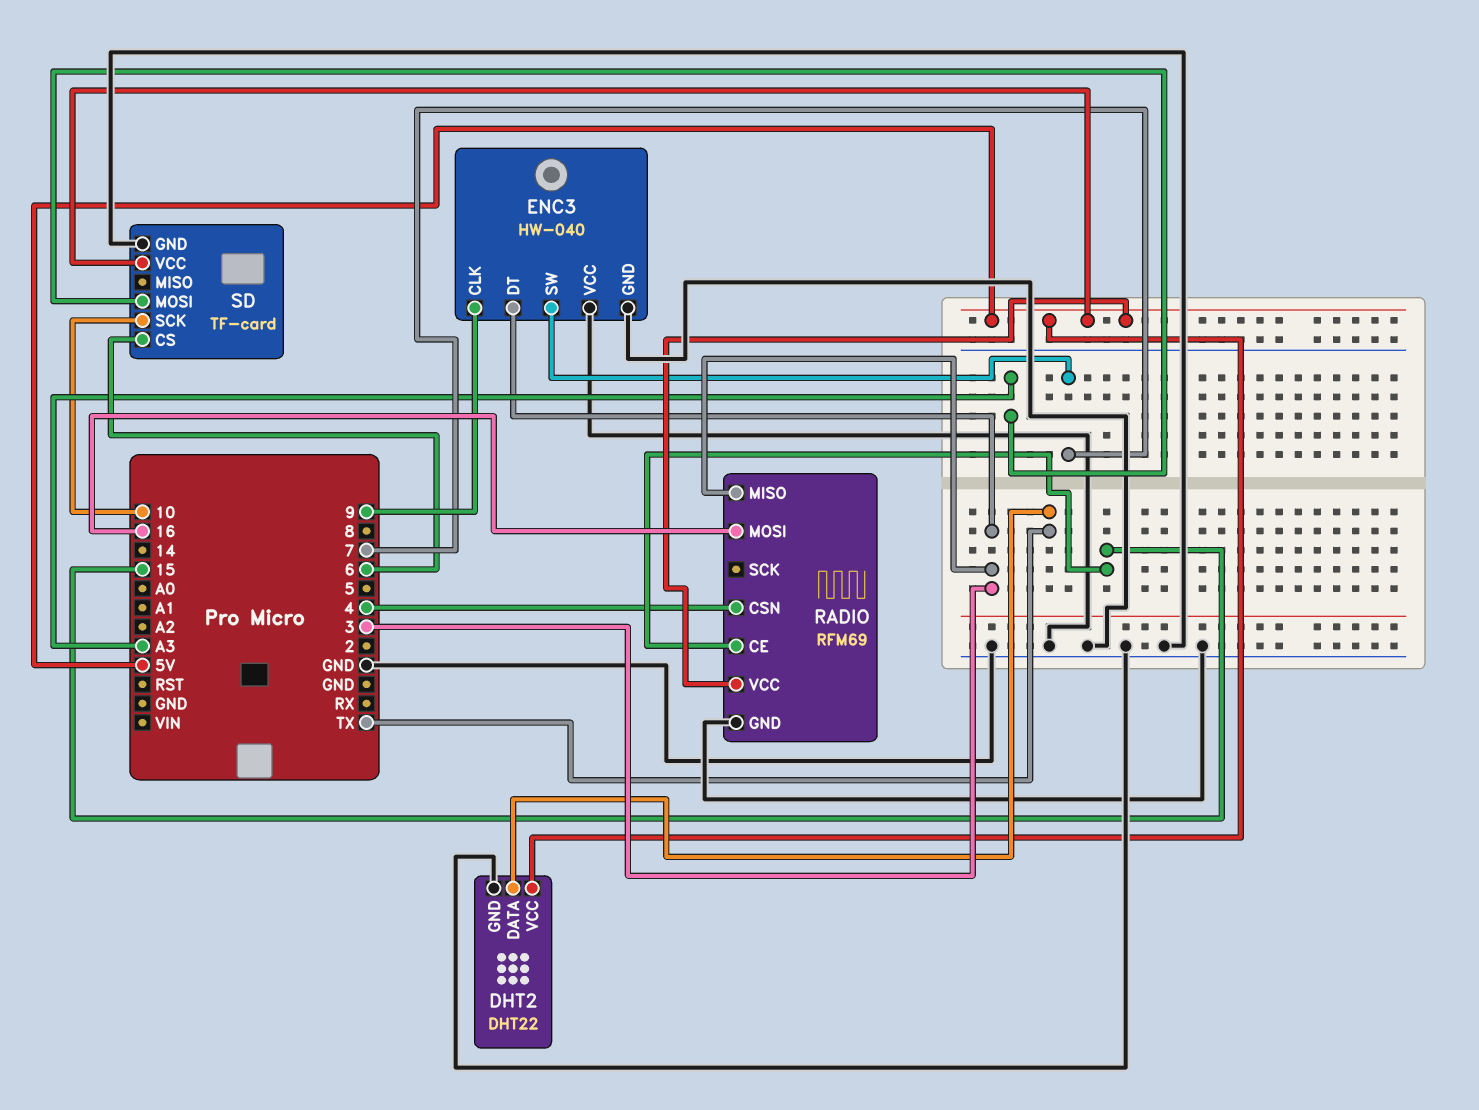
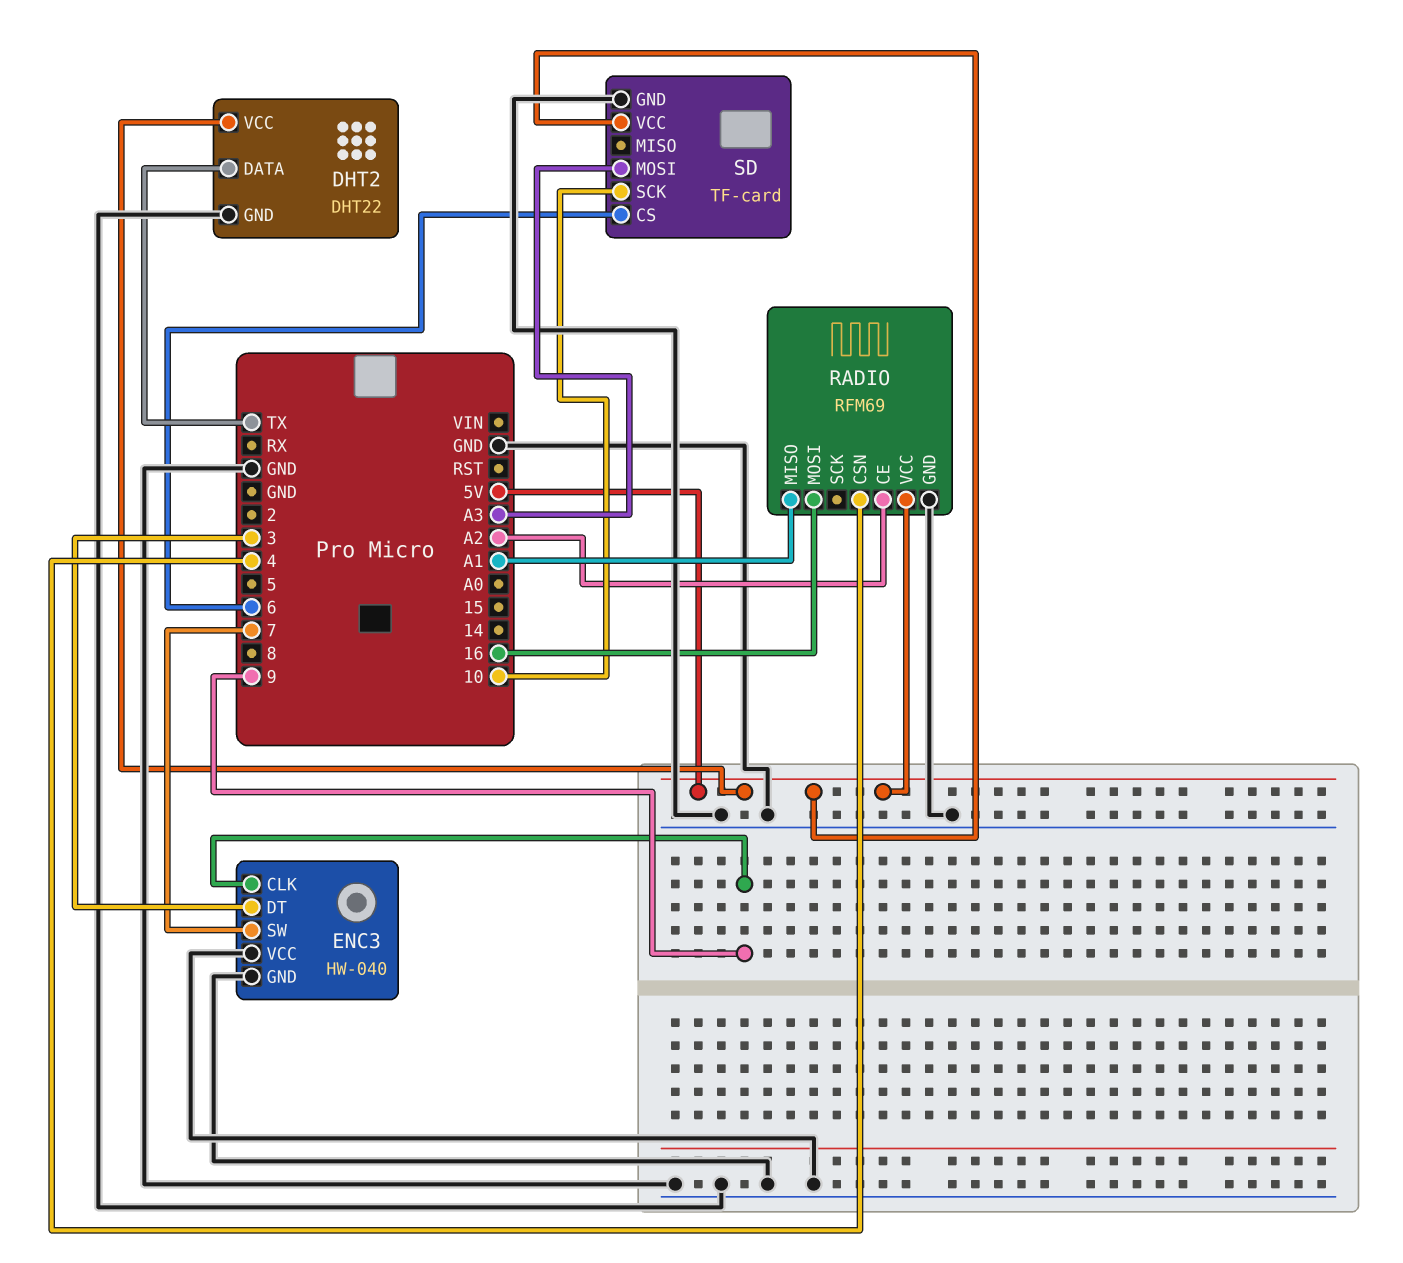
RADIO pin CE: 15 -> A2
RADIO pin MISO: 3 -> A1

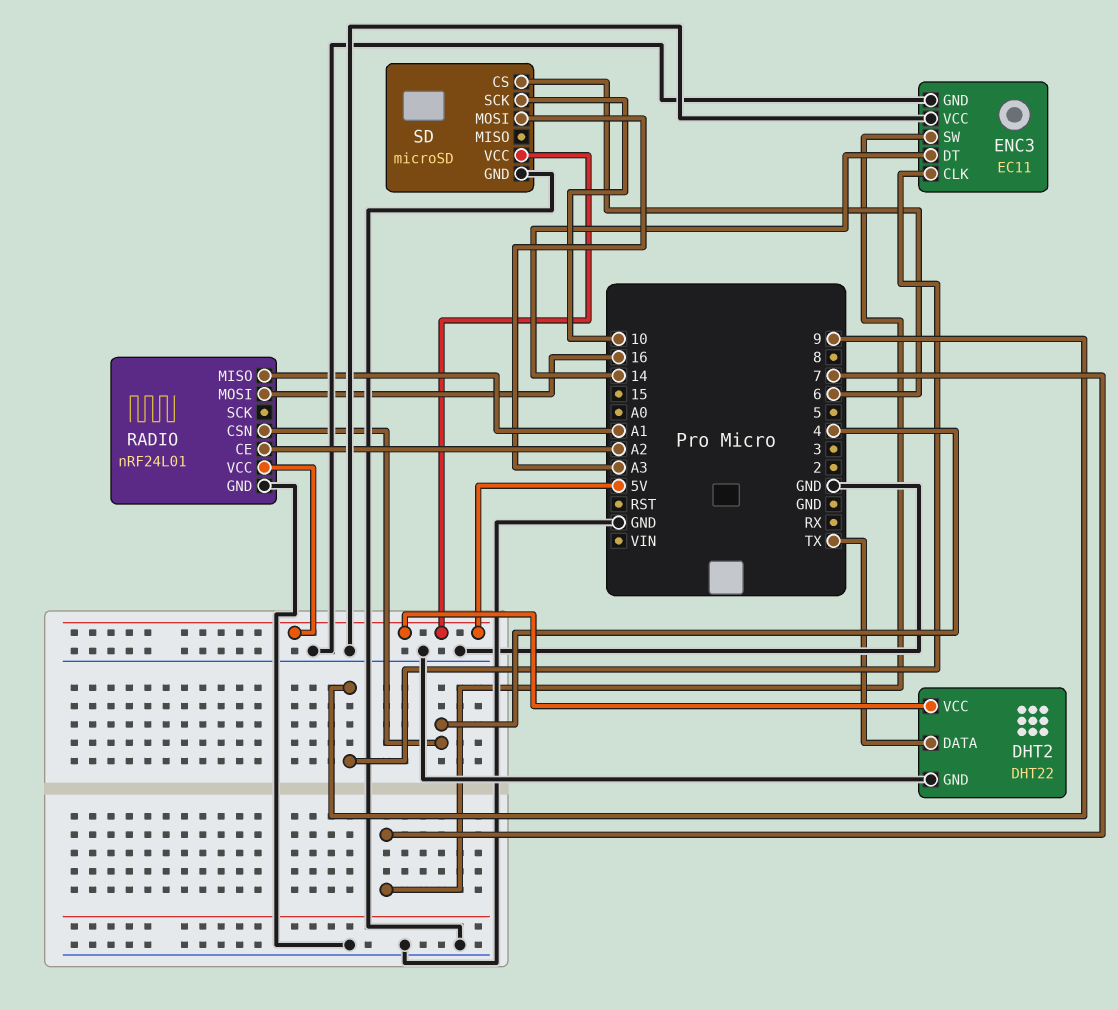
ENC3: HW-040 -> EC11
ENC3 pin DT: 3 -> 14
RADIO: RFM69 -> nRF24L01
SD: TF-card -> microSD

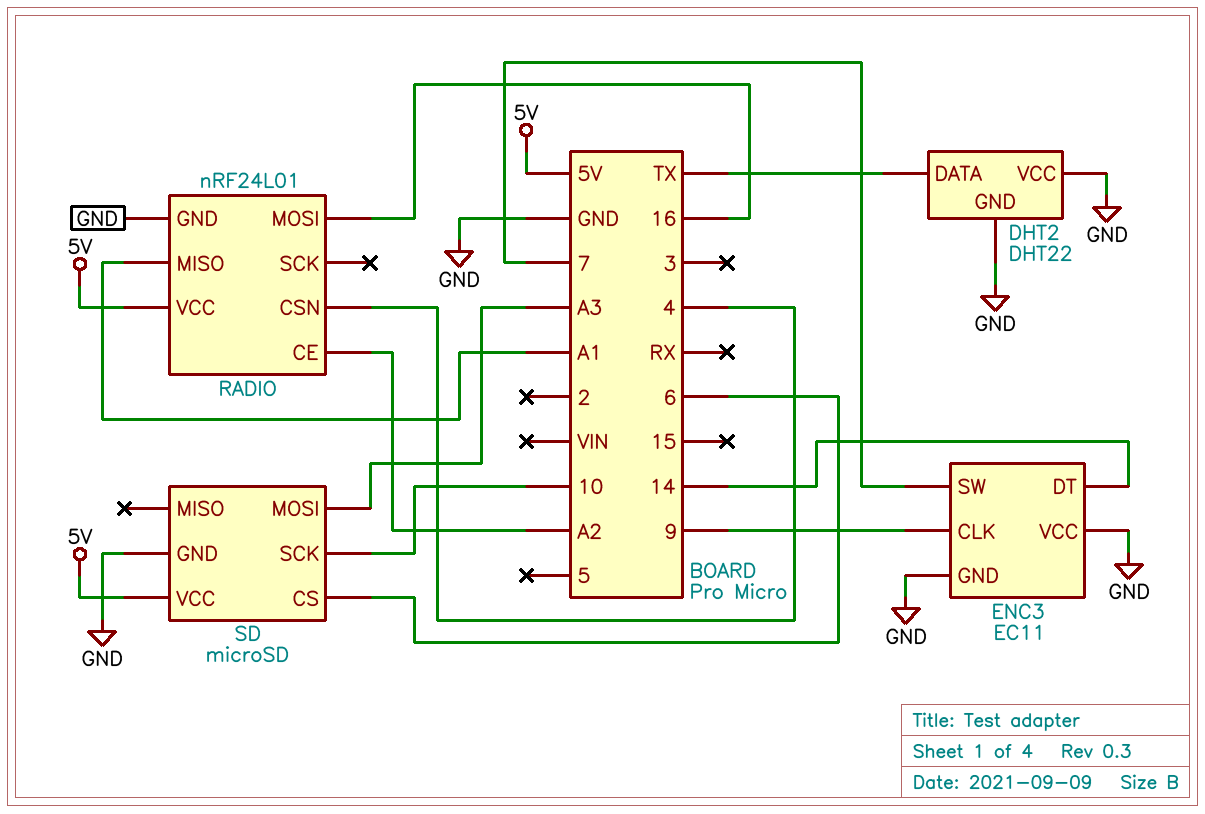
DHT2 pin VCC: 5V -> GND

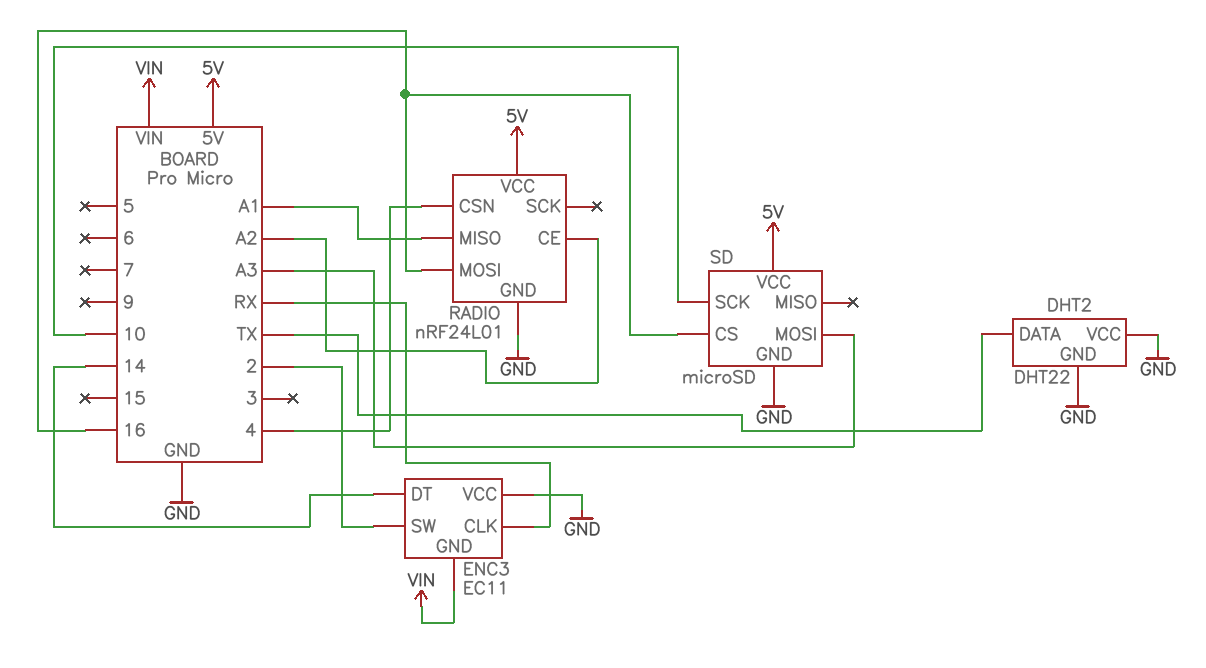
ENC3 pin CLK: 9 -> RX
ENC3 pin GND: GND -> VIN
ENC3 pin SW: 7 -> 2
SD pin CS: 6 -> 16

